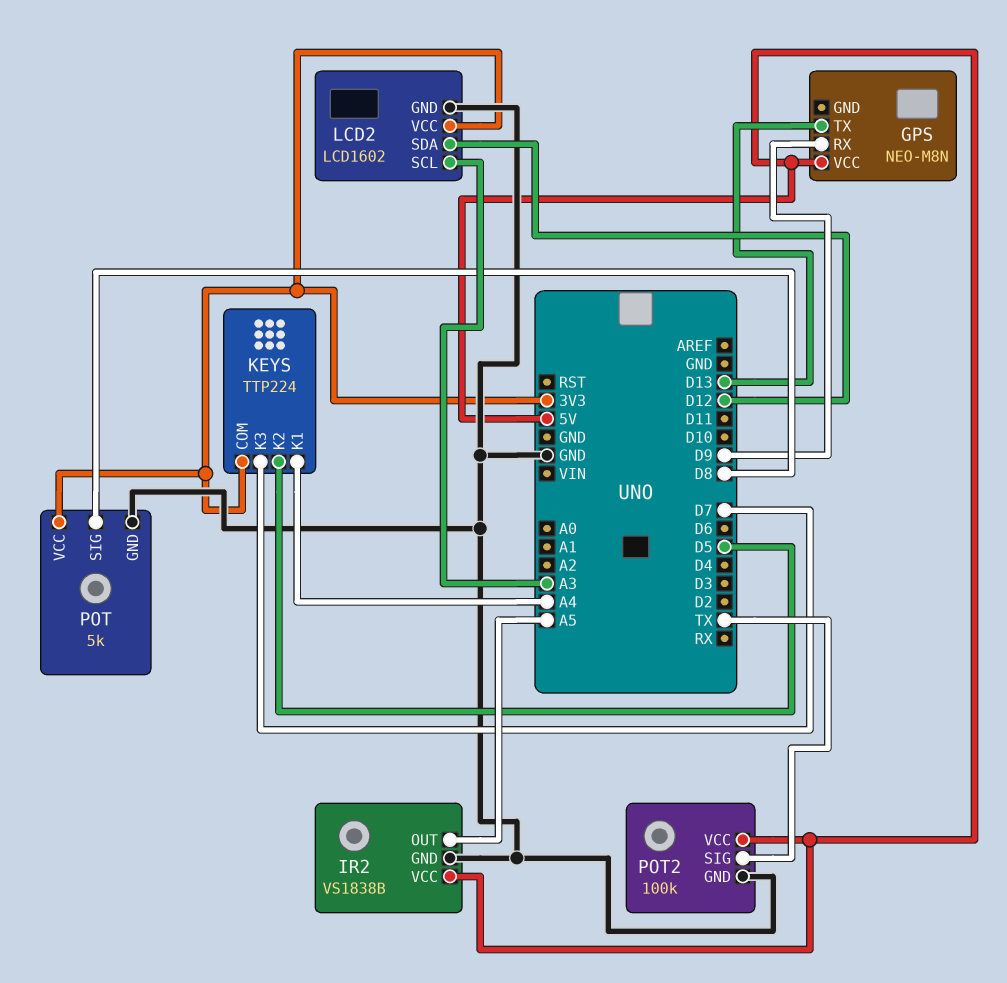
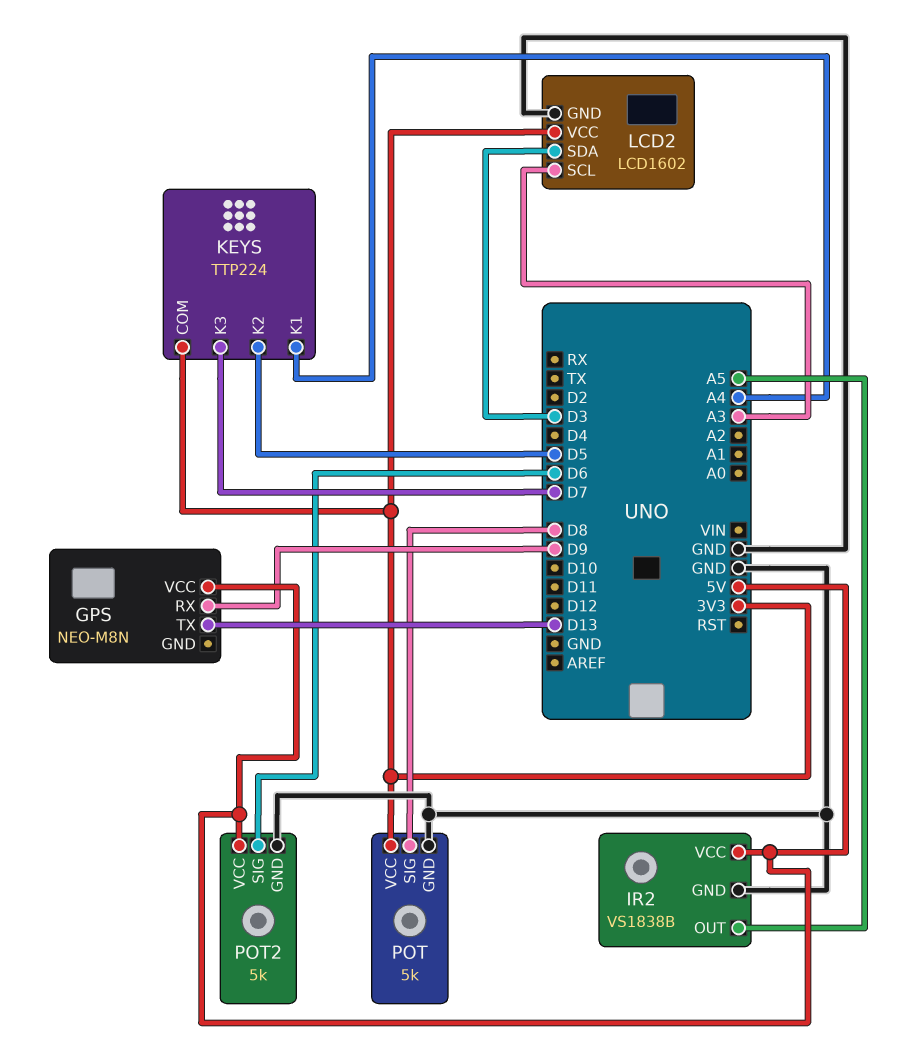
LCD2 pin SDA: D12 -> D3
POT2: 100k -> 5k
POT2 pin SIG: TX -> D6

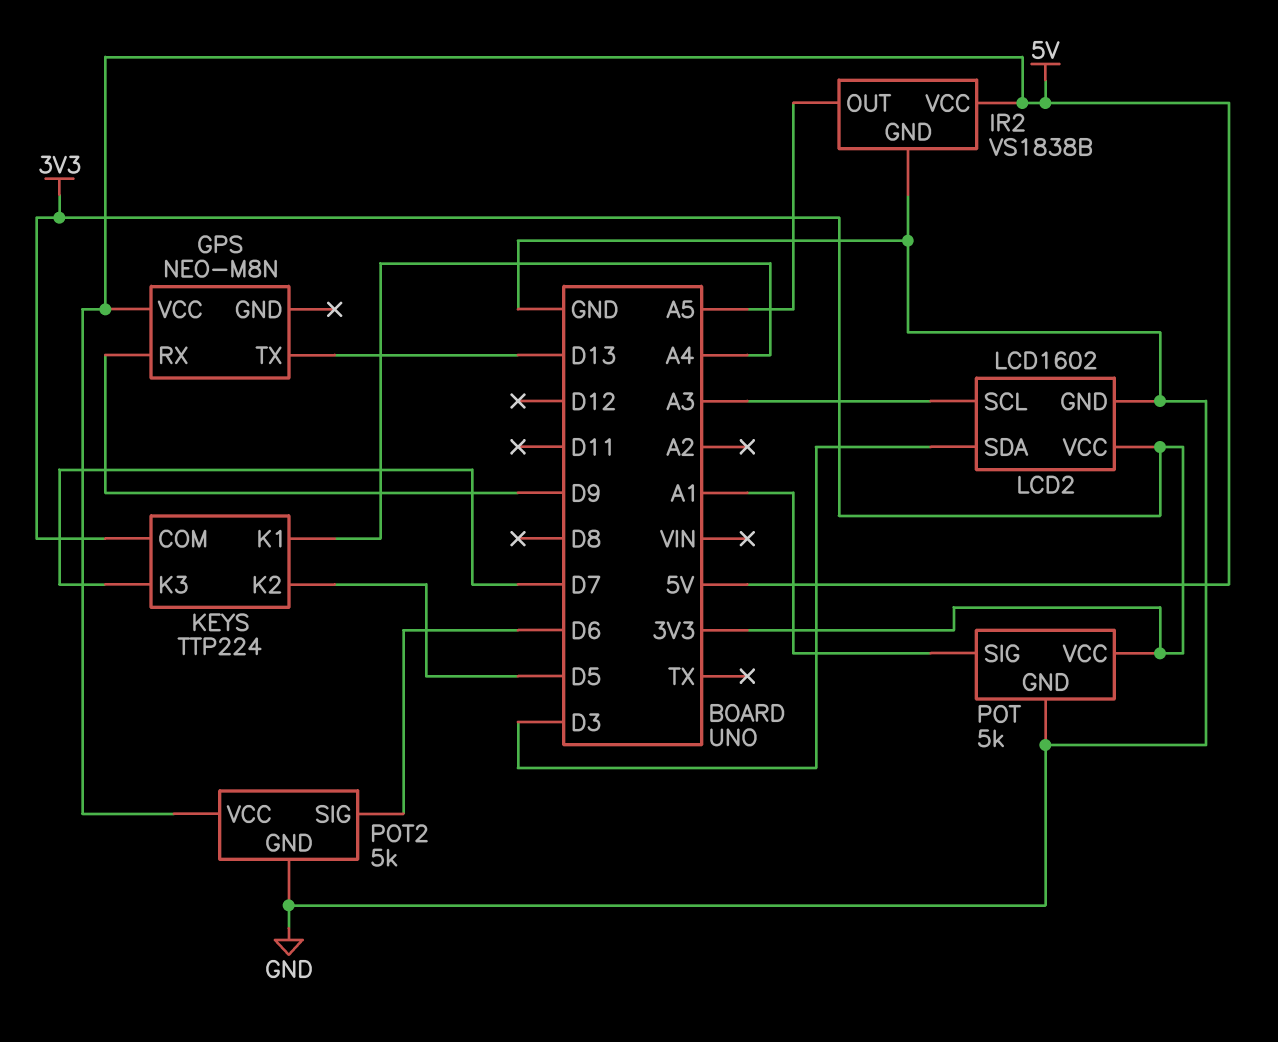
POT pin SIG: D8 -> A1

